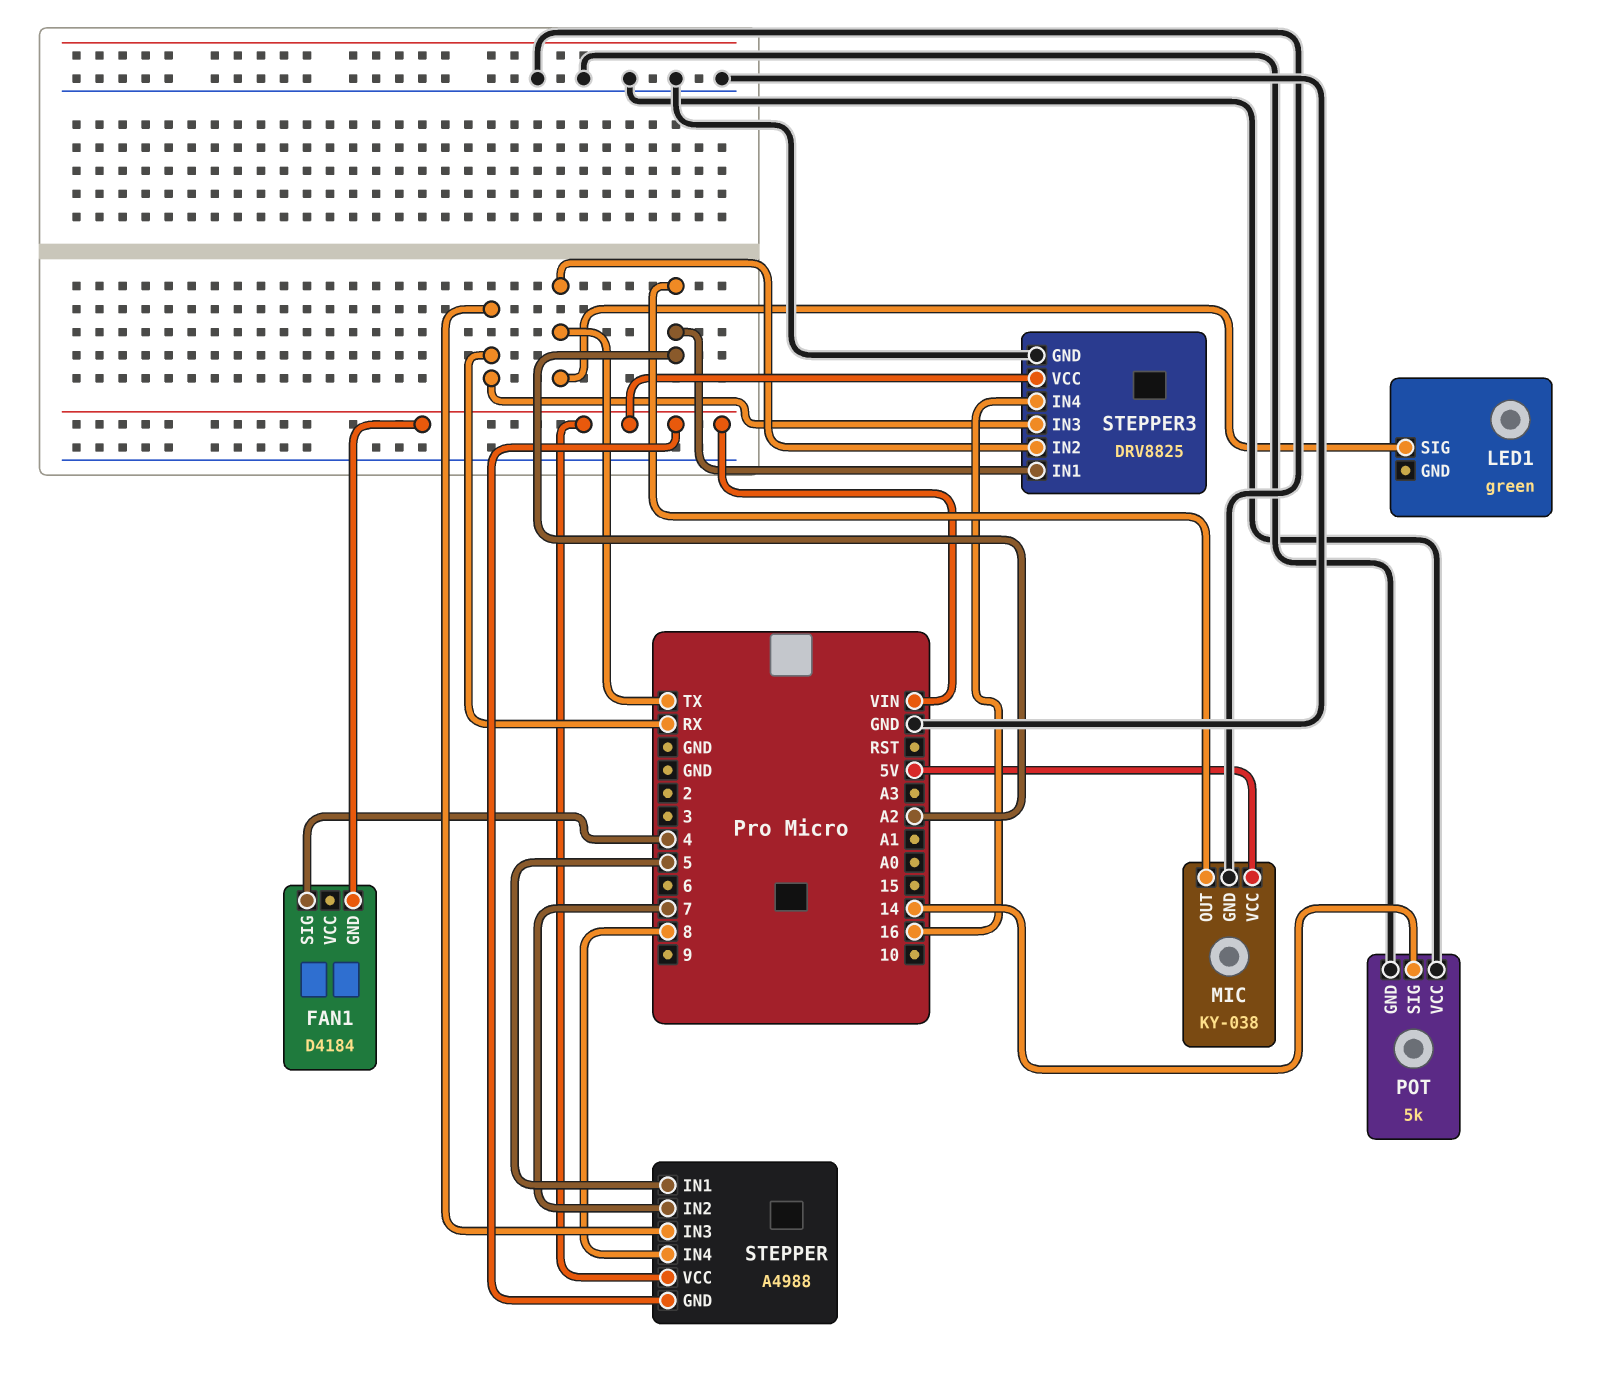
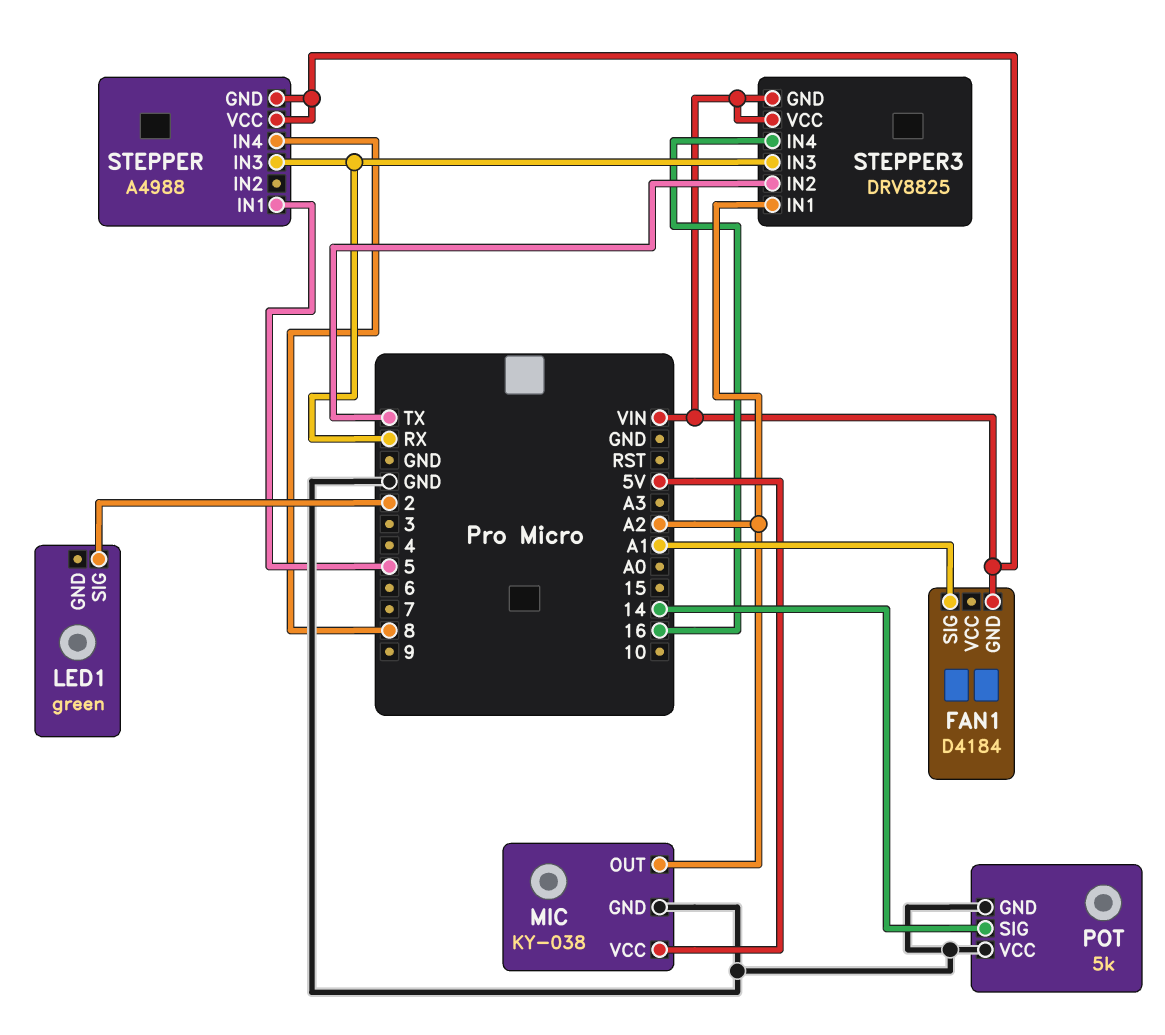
FAN1 pin SIG: 4 -> A1
LED1 pin SIG: TX -> 2
STEPPER pin IN2: 7 -> none
STEPPER3 pin GND: GND -> VIN

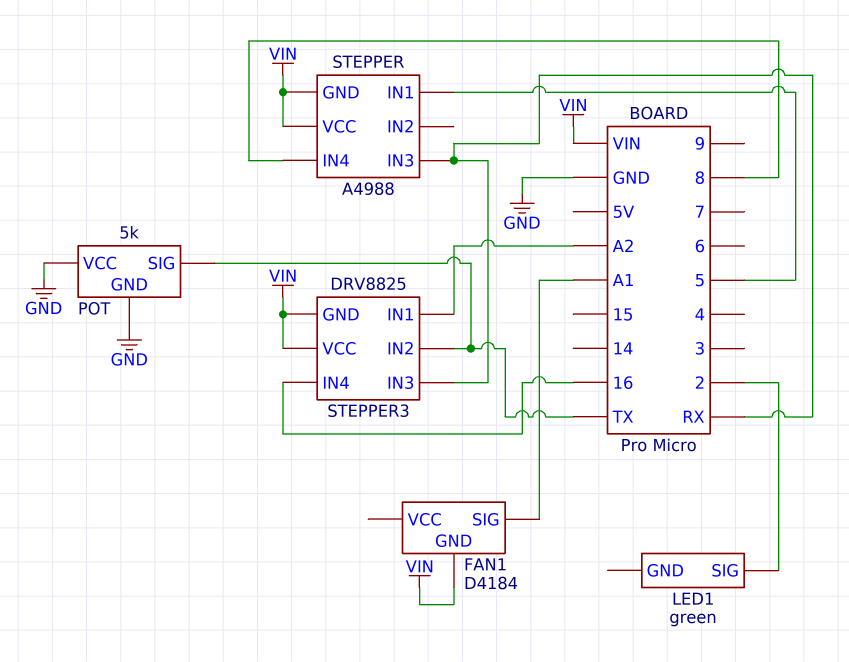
MIC: KY-038 -> none
MIC pin GND: GND -> none
MIC pin OUT: A2 -> none
MIC pin VCC: 5V -> none
POT pin SIG: 14 -> TX

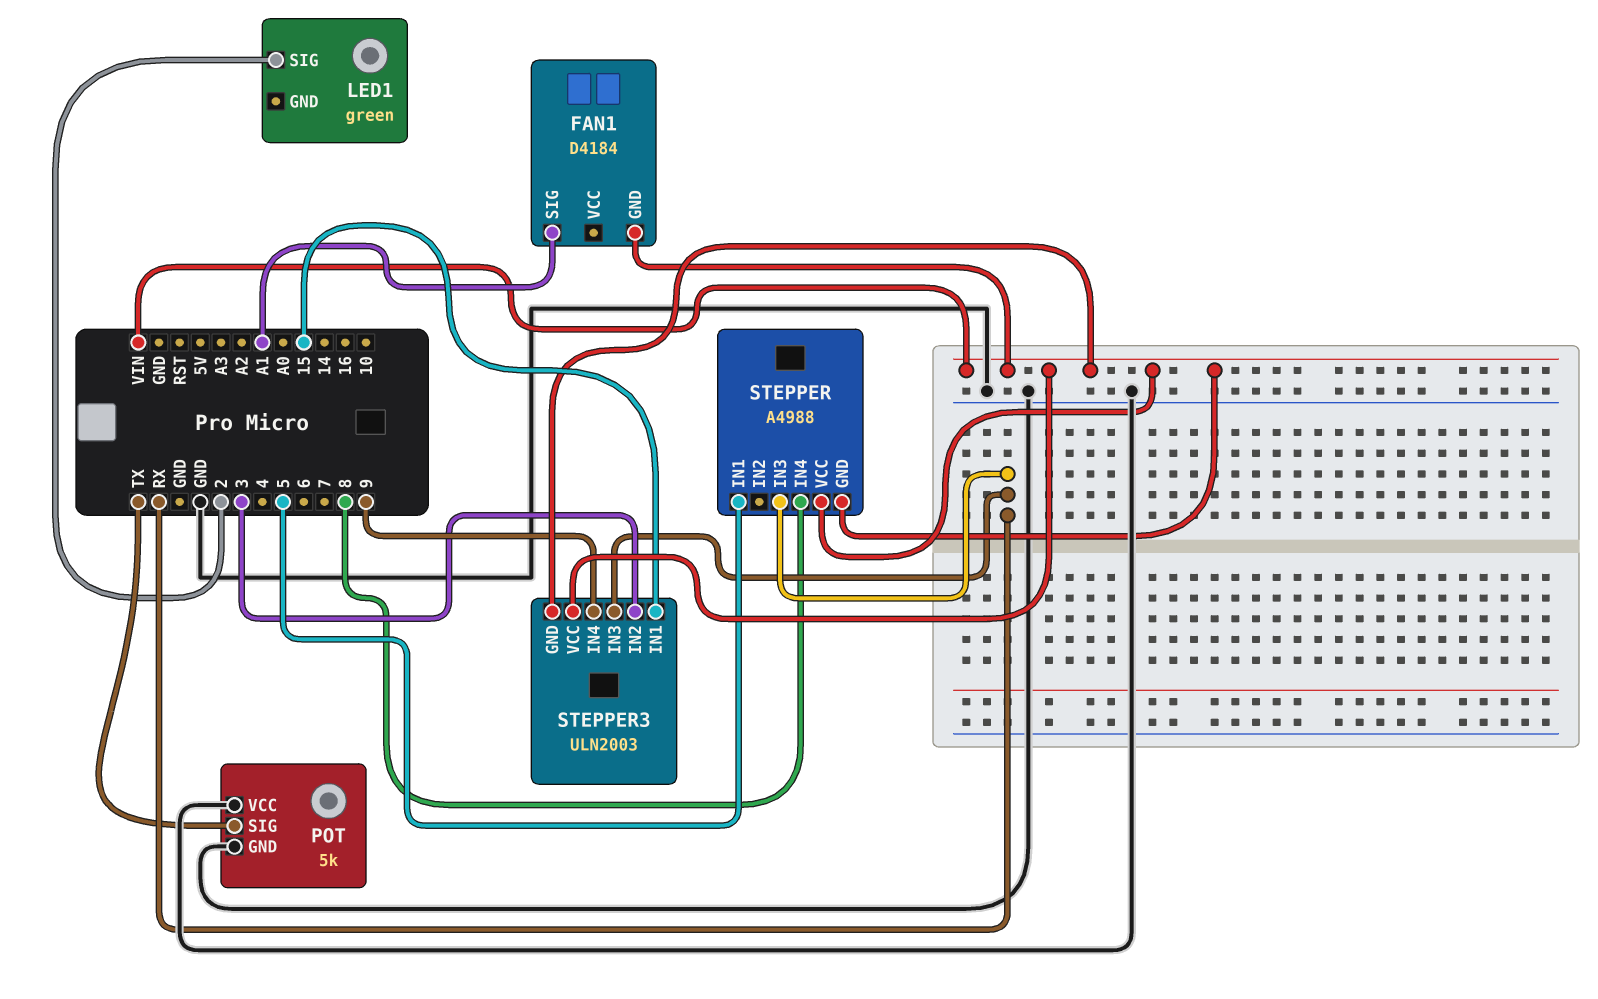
STEPPER3: DRV8825 -> ULN2003
STEPPER3 pin IN1: A2 -> 15
STEPPER3 pin IN2: TX -> 3
STEPPER3 pin IN4: 16 -> 9

